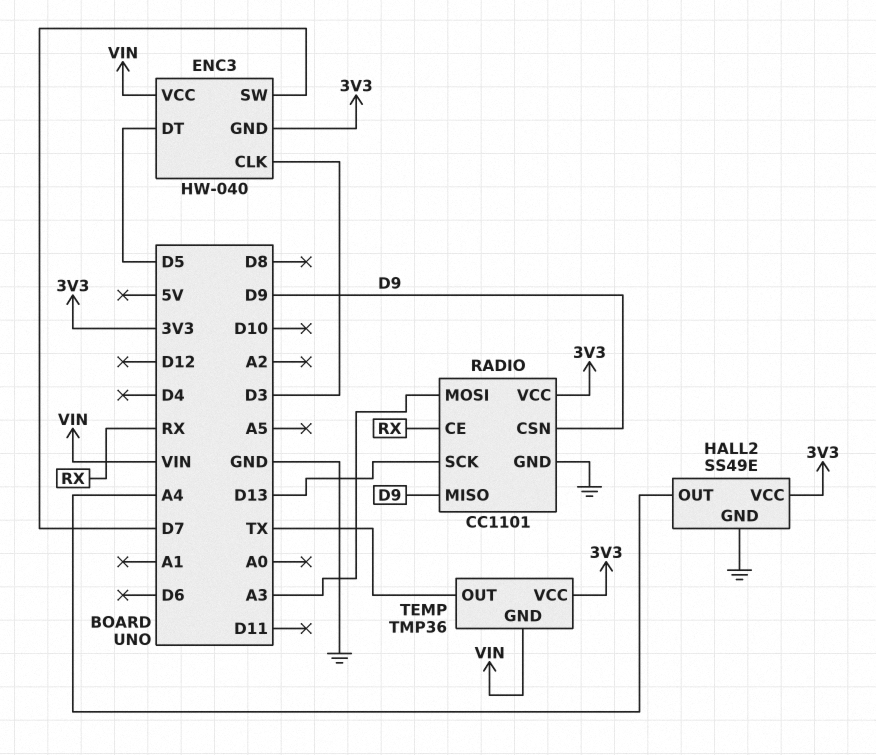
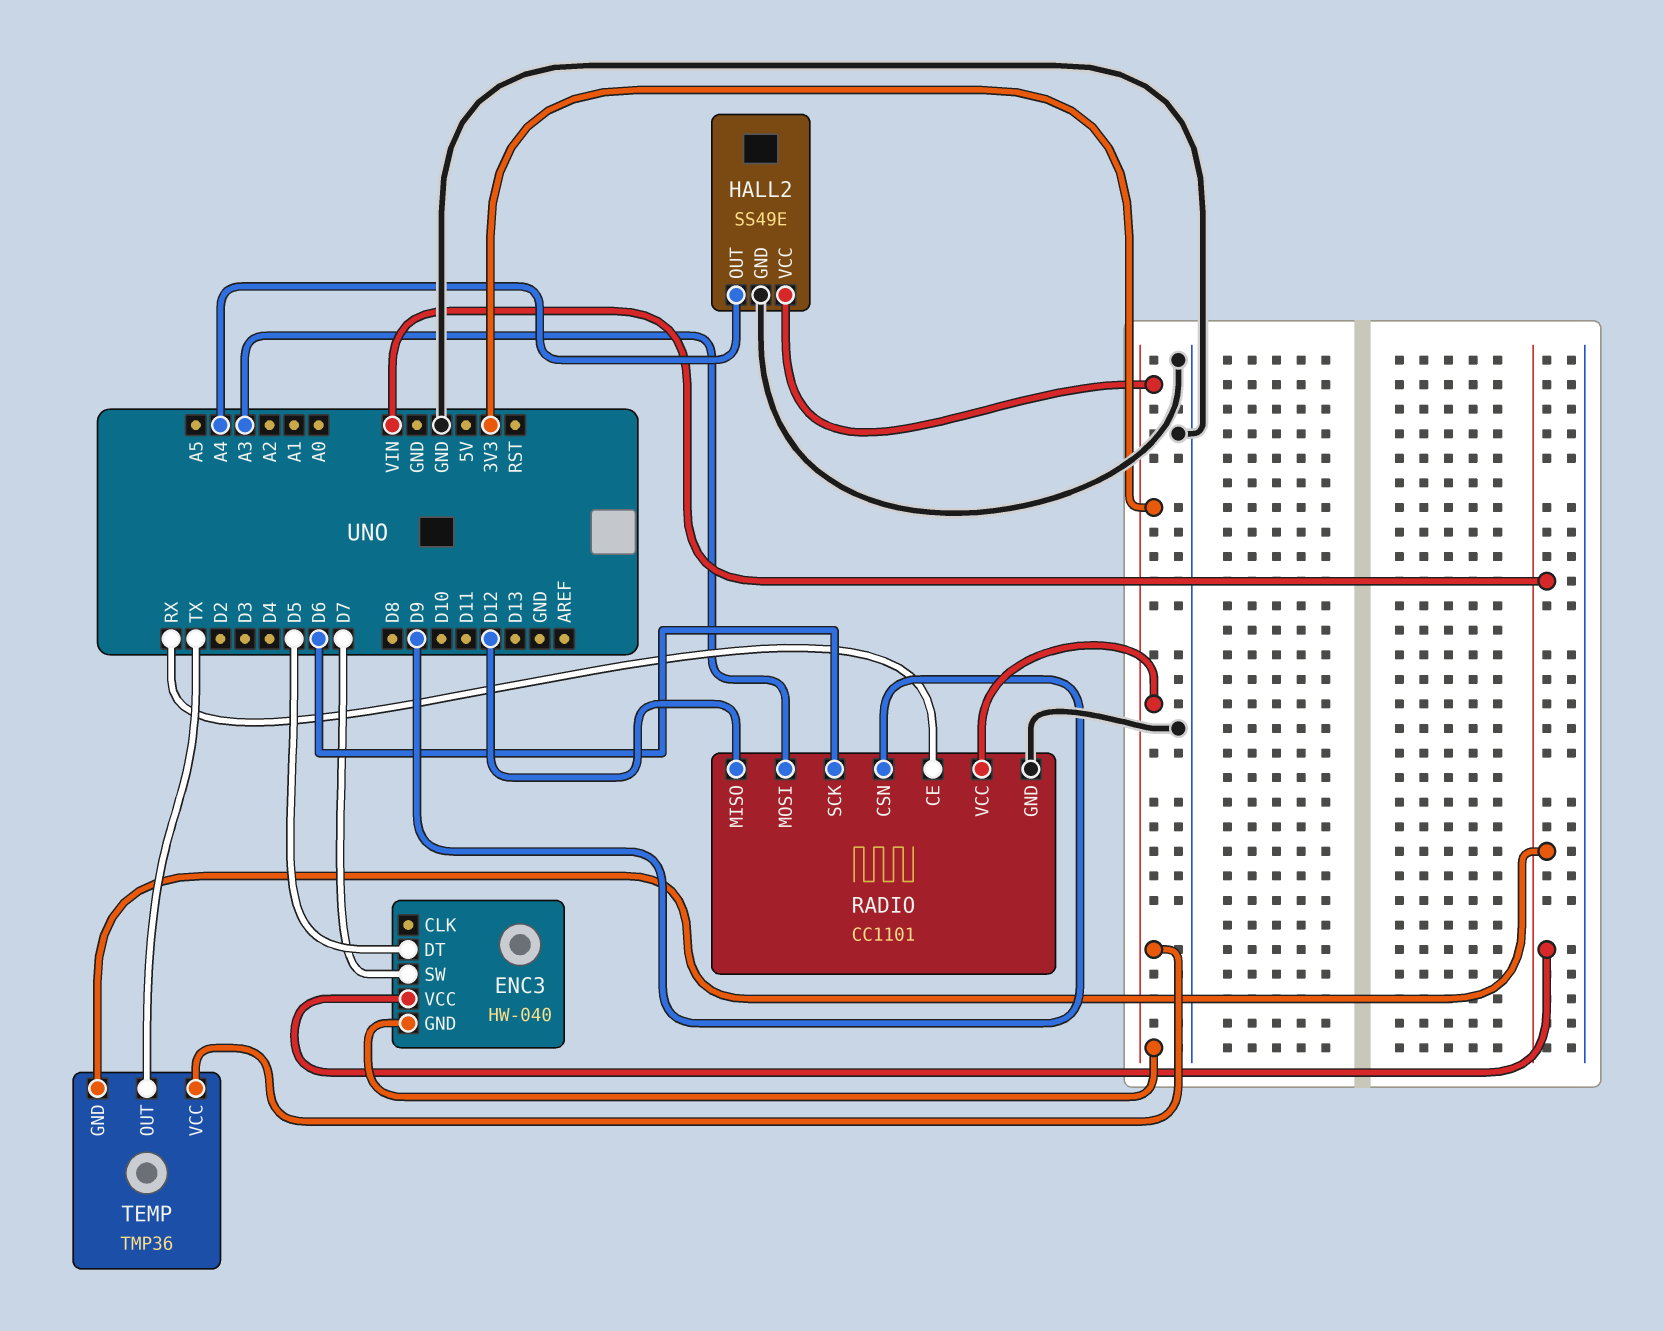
ENC3 pin CLK: D3 -> none
RADIO pin MISO: D9 -> D12
RADIO pin SCK: D13 -> D6

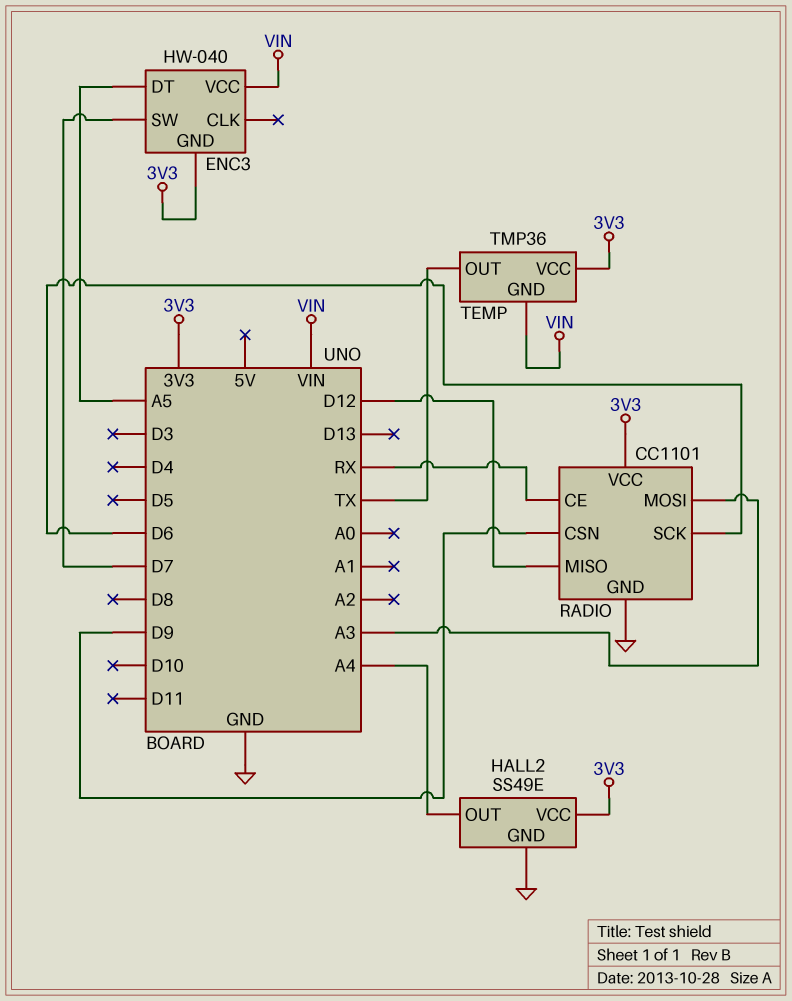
ENC3 pin DT: D5 -> A5

